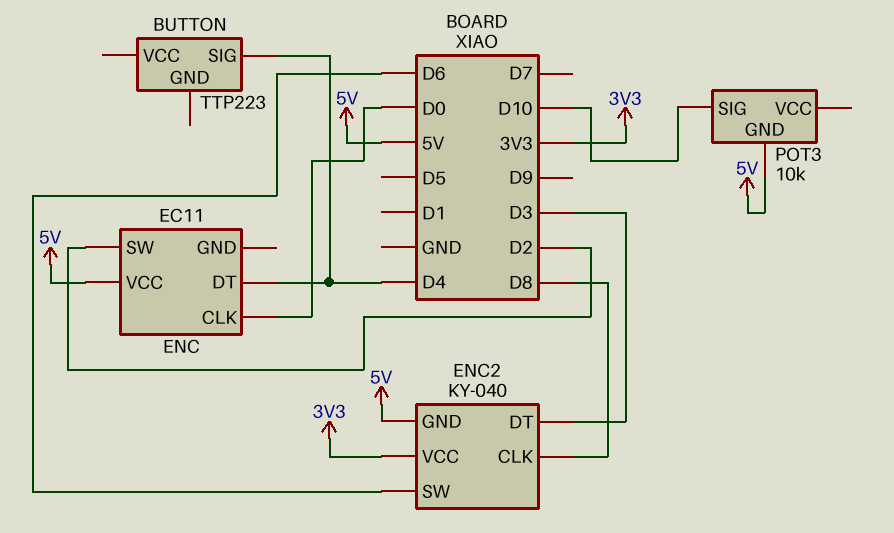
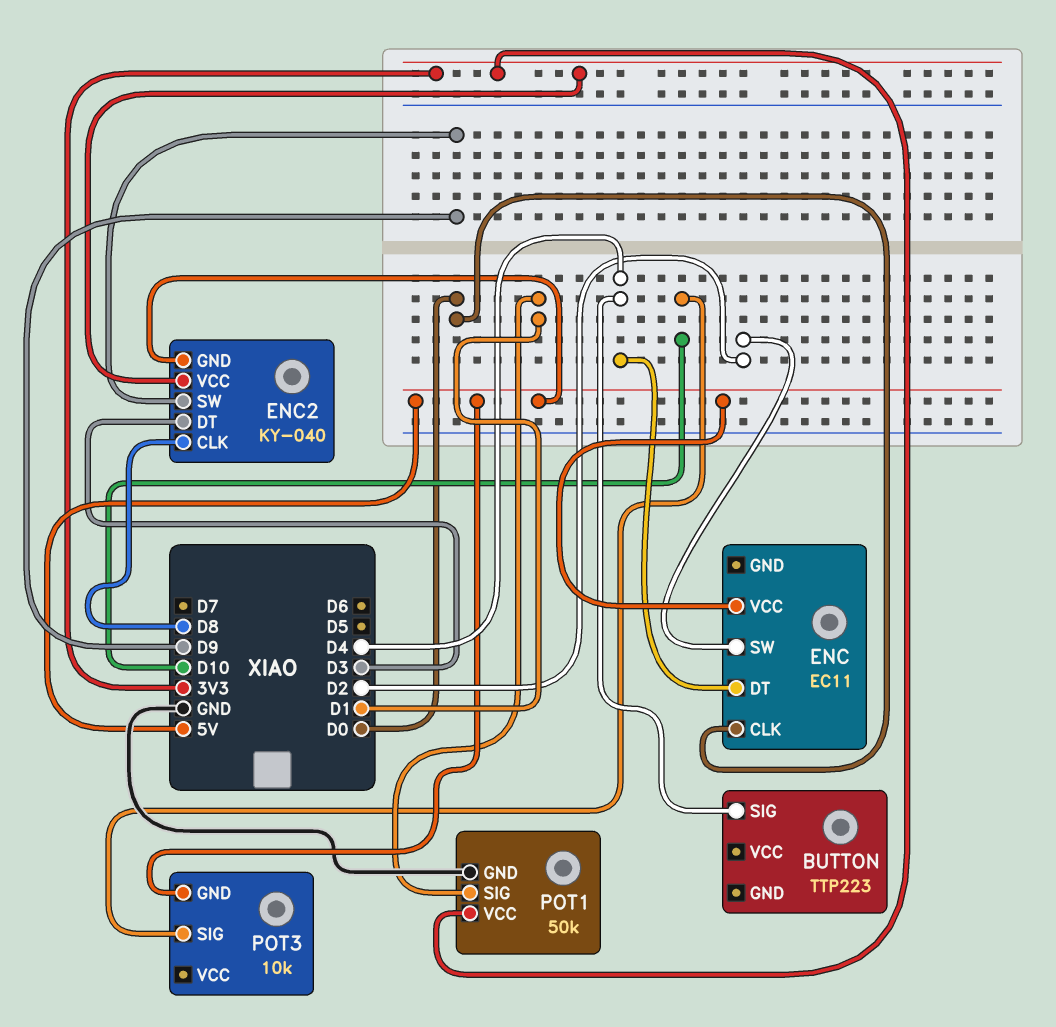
ENC2 pin SW: D6 -> D9
POT1: none -> 50k
POT1 pin GND: none -> GND
POT1 pin SIG: none -> D1
POT1 pin VCC: none -> 3V3

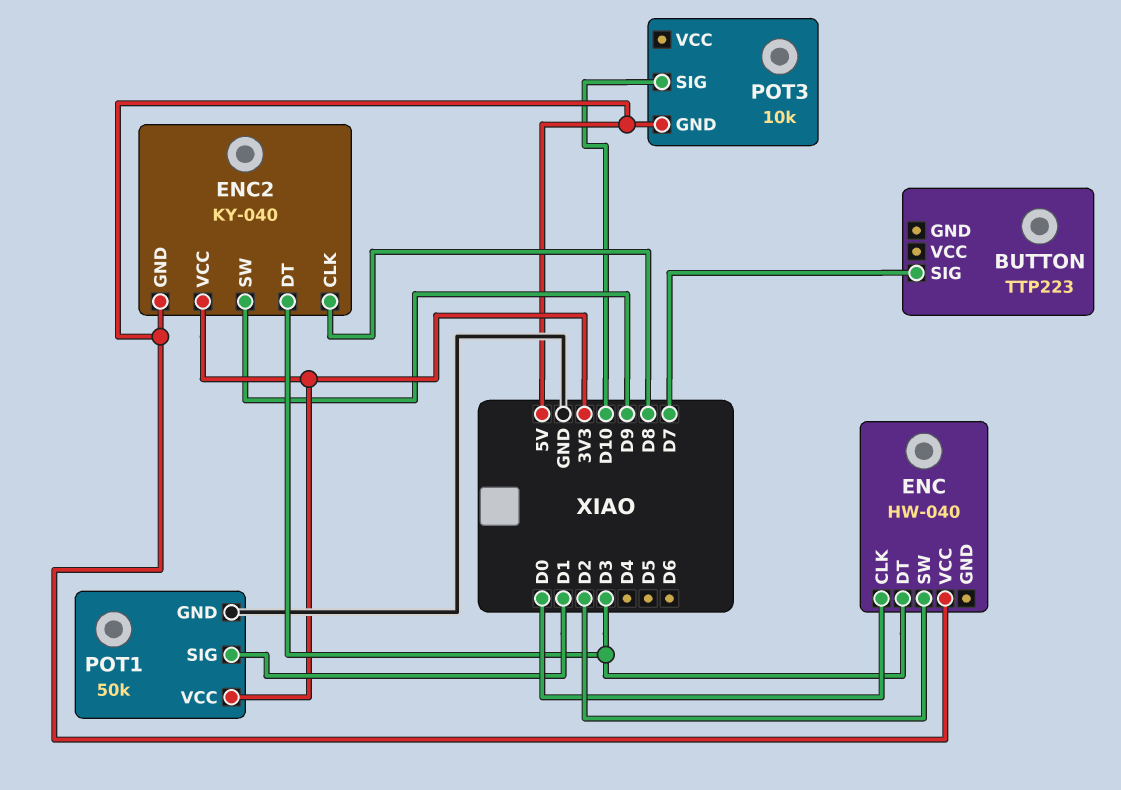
BUTTON pin SIG: D4 -> D7
ENC: EC11 -> HW-040
ENC pin DT: D4 -> D3

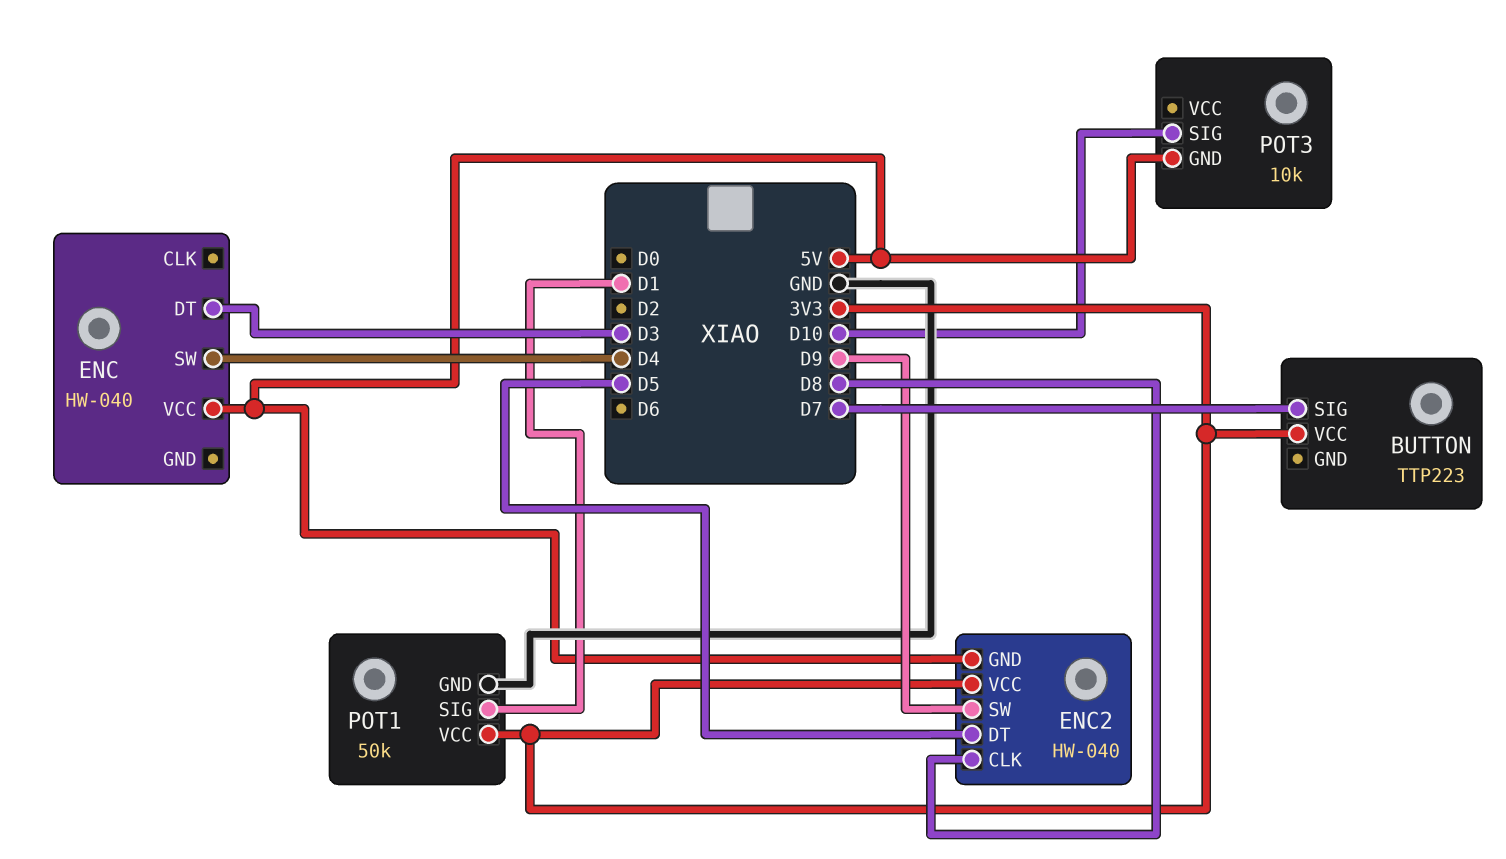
BUTTON pin VCC: none -> 3V3
ENC pin CLK: D0 -> none
ENC pin SW: D2 -> D4
ENC2: KY-040 -> HW-040
ENC2 pin DT: D3 -> D5

